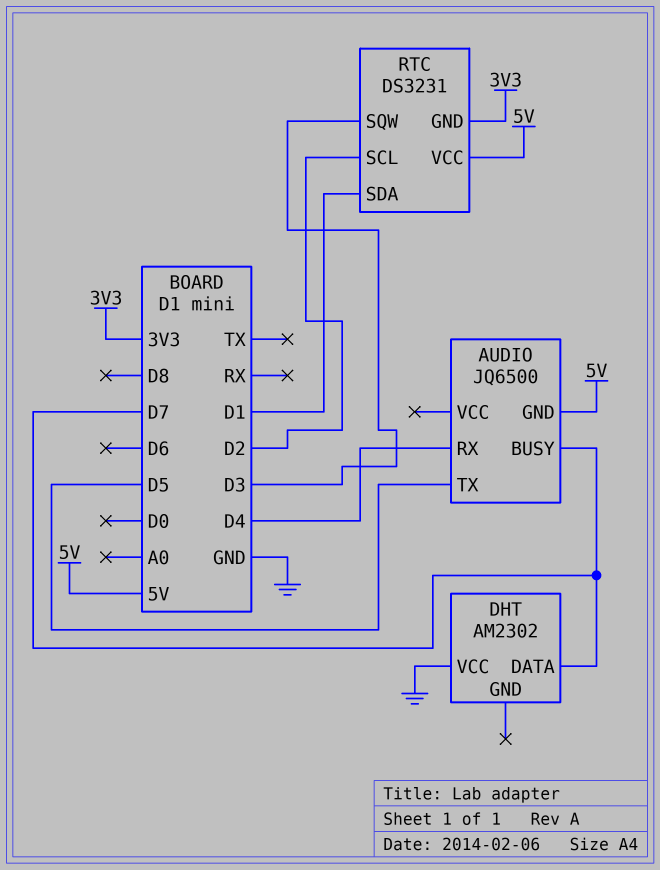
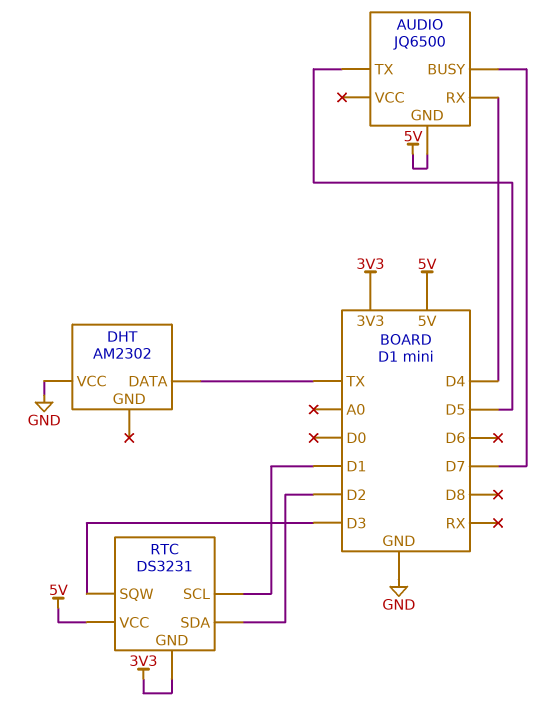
DHT pin DATA: D7 -> TX
RTC pin SCL: D2 -> D1
RTC pin SDA: D1 -> D2

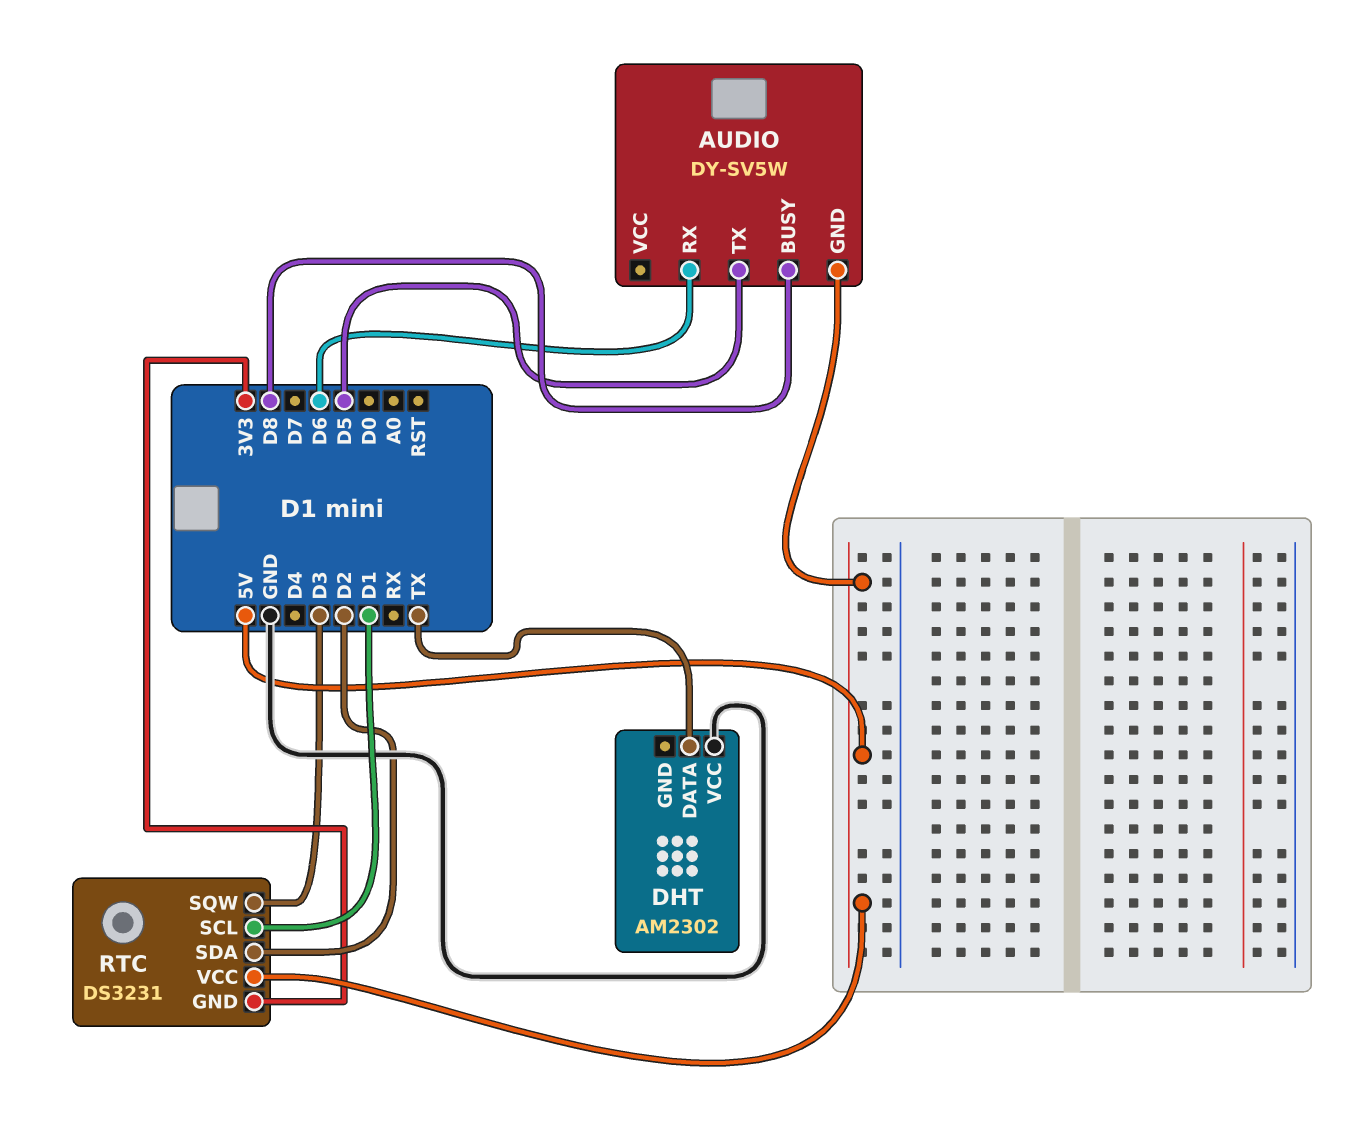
AUDIO: JQ6500 -> DY-SV5W
AUDIO pin BUSY: D7 -> D8
AUDIO pin RX: D4 -> D6

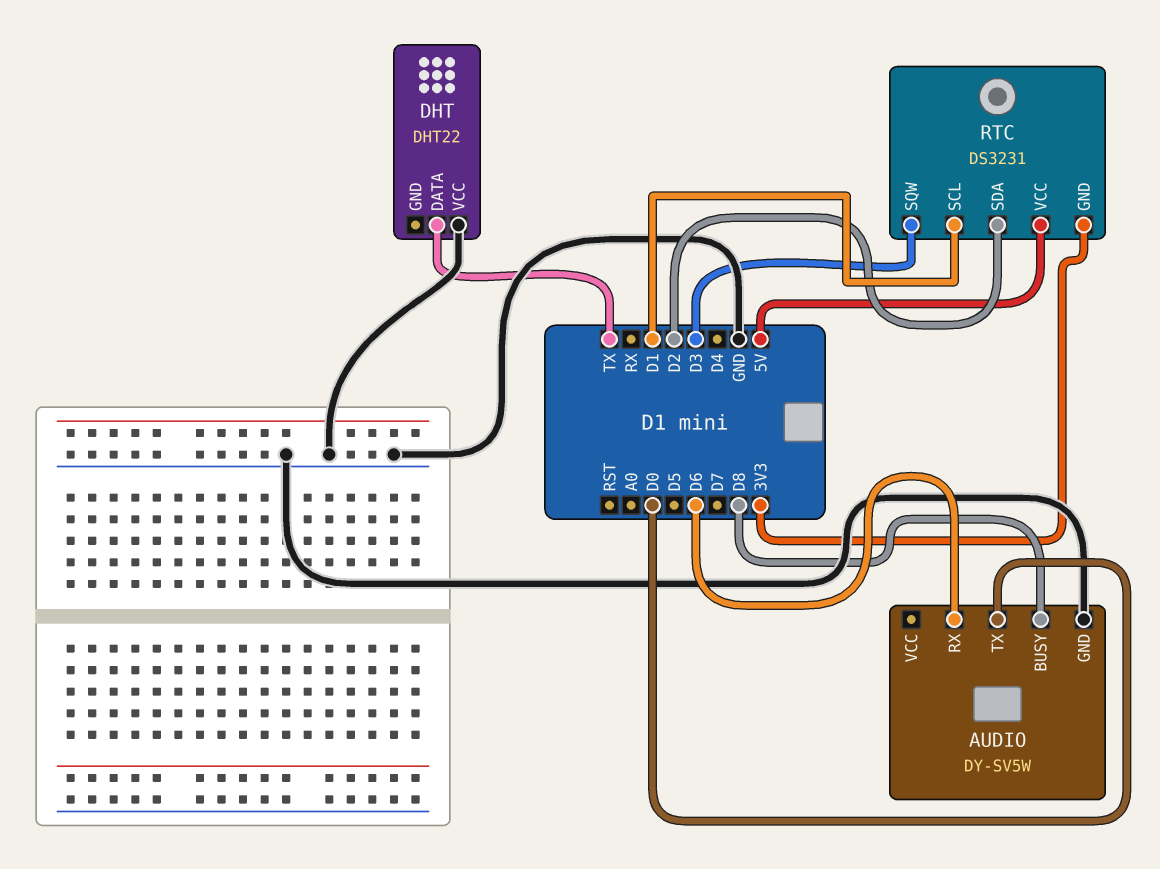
AUDIO pin GND: 5V -> GND
AUDIO pin TX: D5 -> D0
DHT: AM2302 -> DHT22

